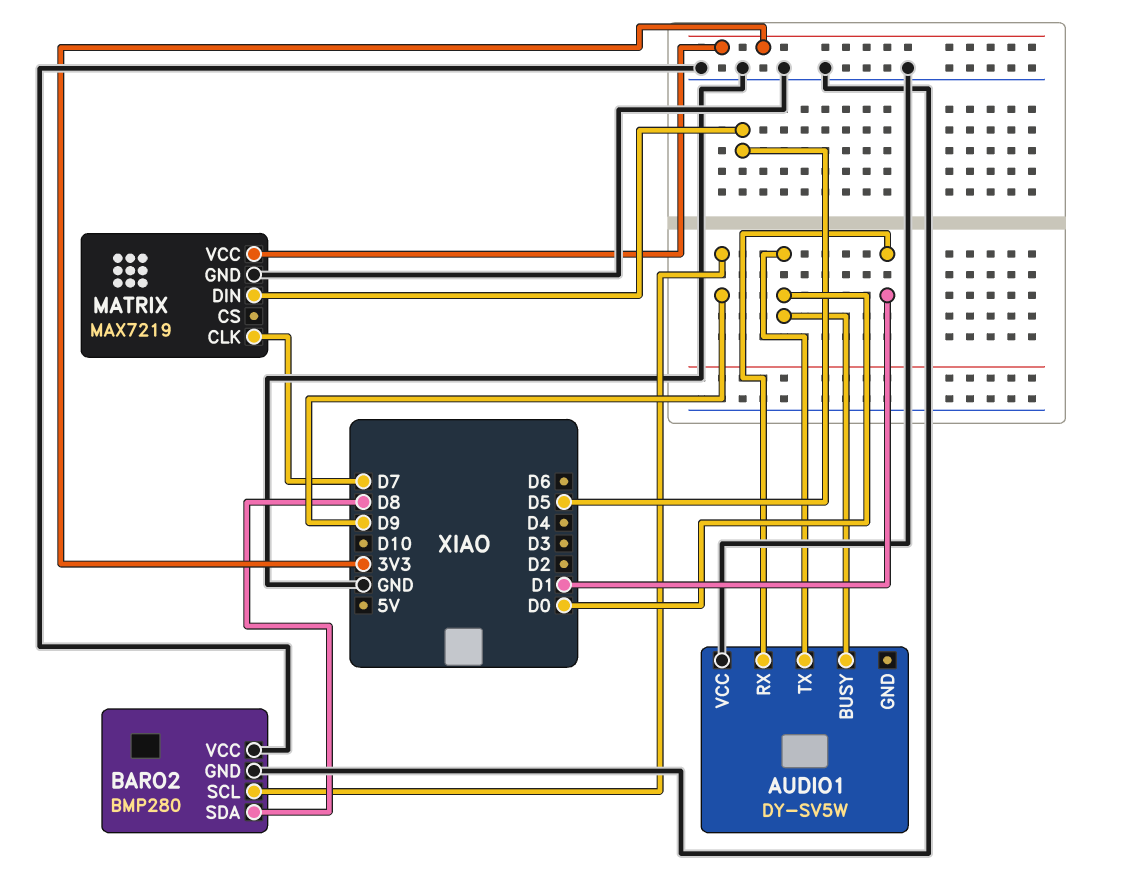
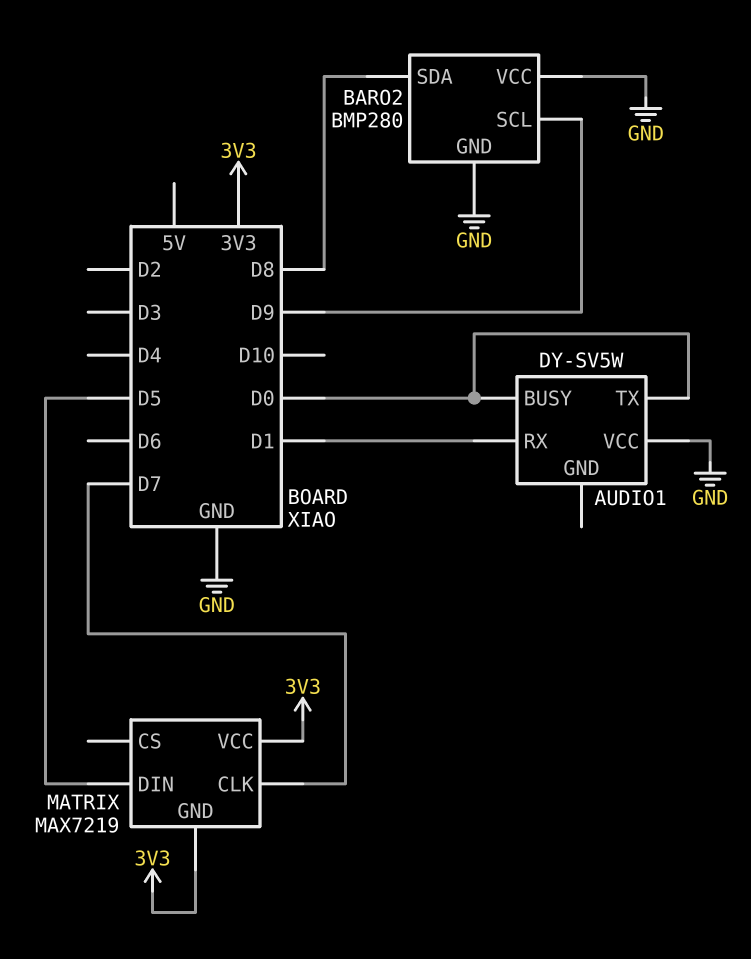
MATRIX pin GND: GND -> 3V3

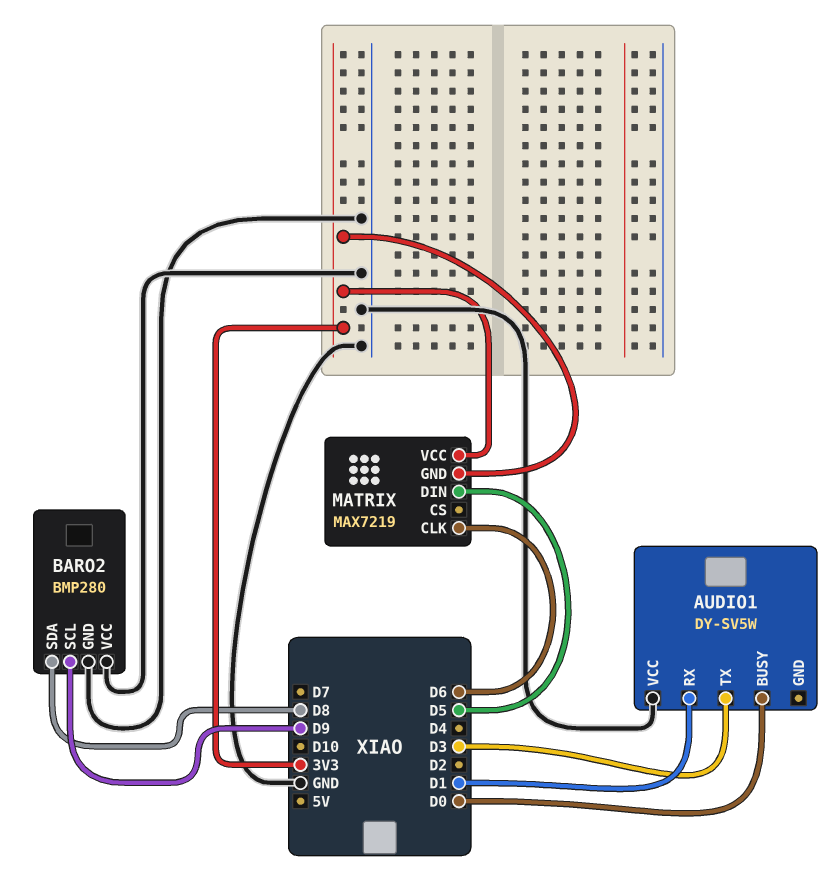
AUDIO1 pin TX: D0 -> D3
MATRIX pin CLK: D7 -> D6

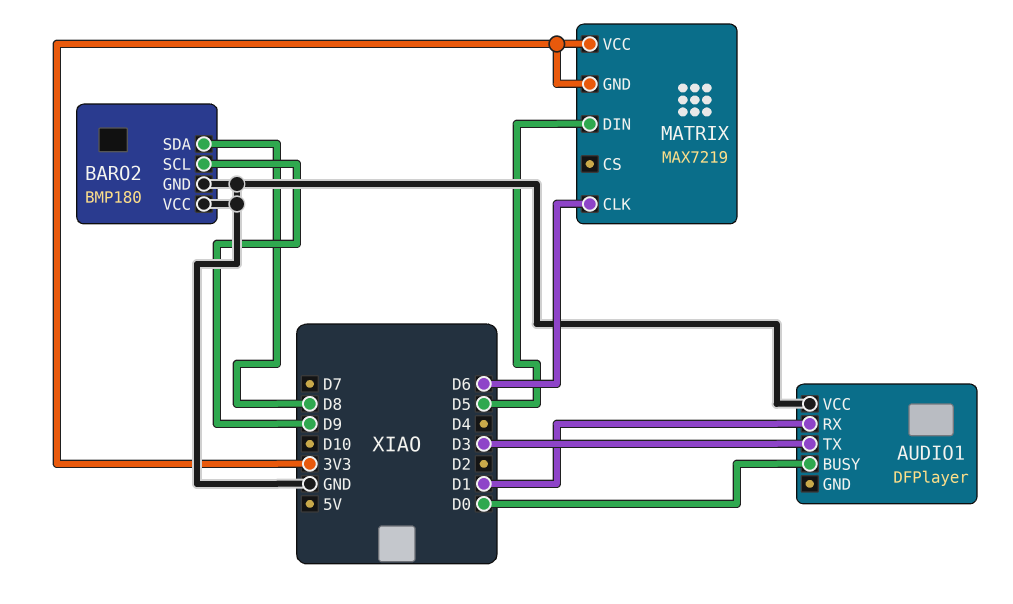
AUDIO1: DY-SV5W -> DFPlayer
BARO2: BMP280 -> BMP180

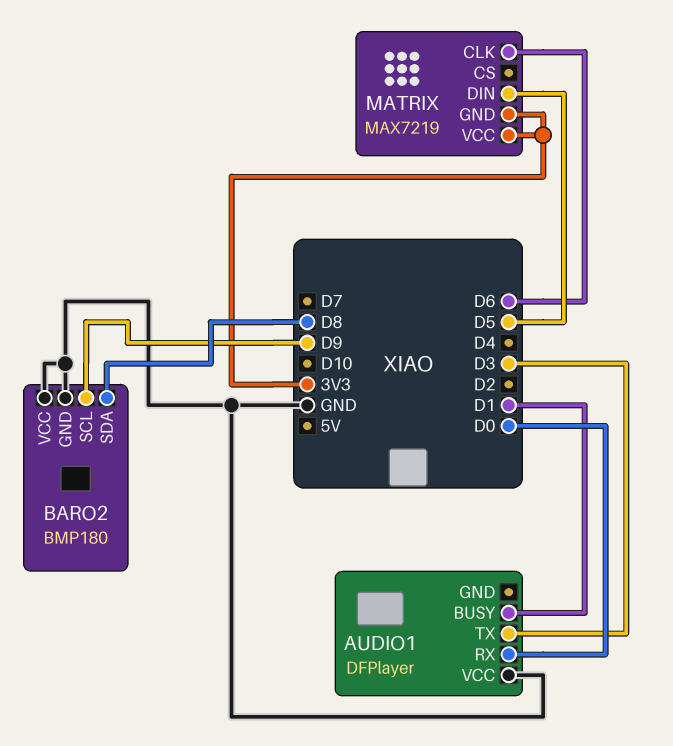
AUDIO1 pin BUSY: D0 -> D1
AUDIO1 pin RX: D1 -> D0

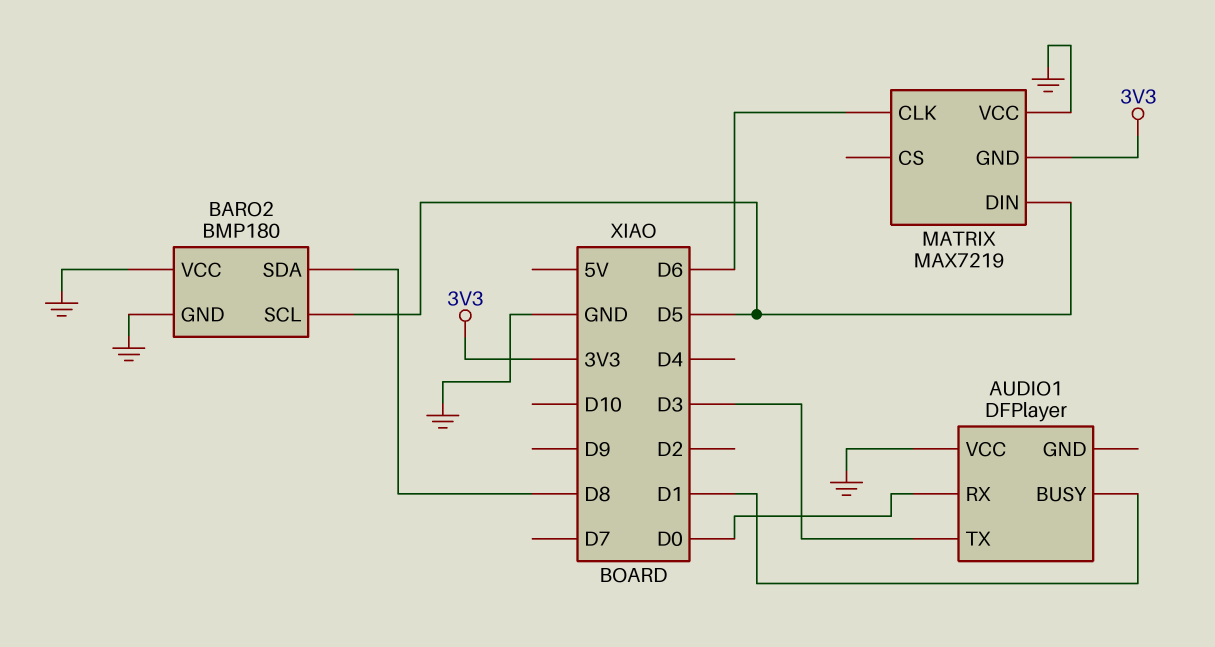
BARO2 pin SCL: D9 -> D5
MATRIX pin VCC: 3V3 -> GND

